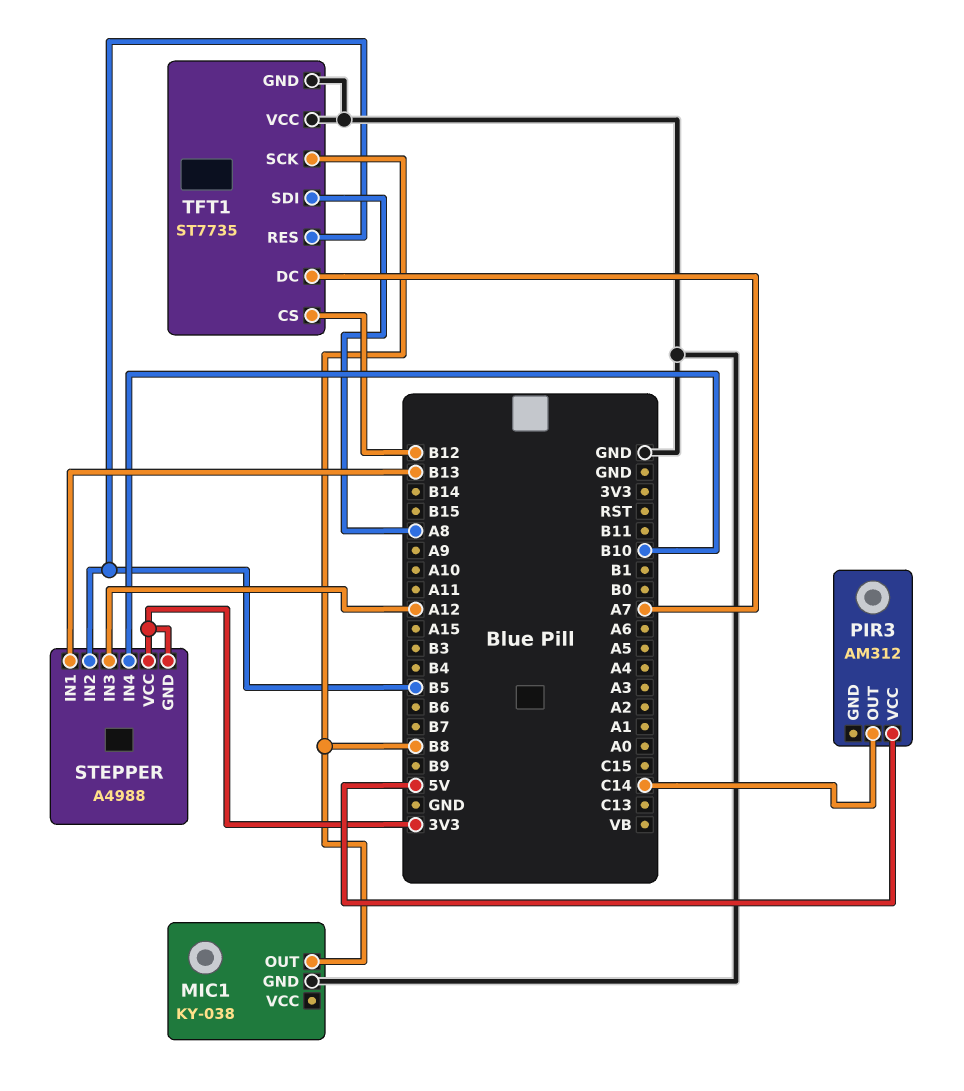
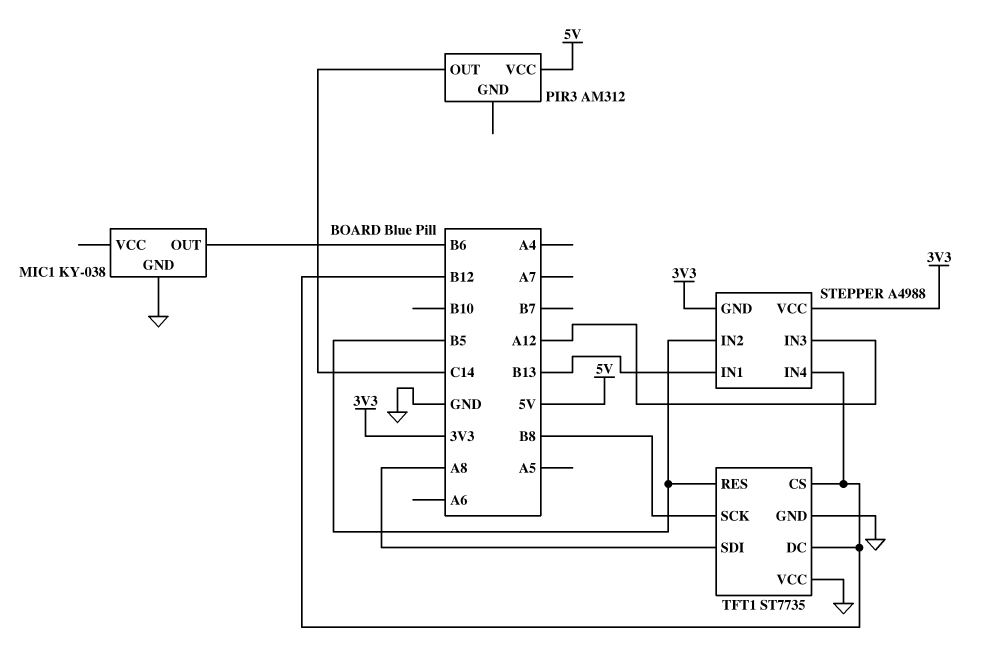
MIC1 pin OUT: B8 -> B6
STEPPER pin IN4: B10 -> B12
TFT1 pin DC: A7 -> B12

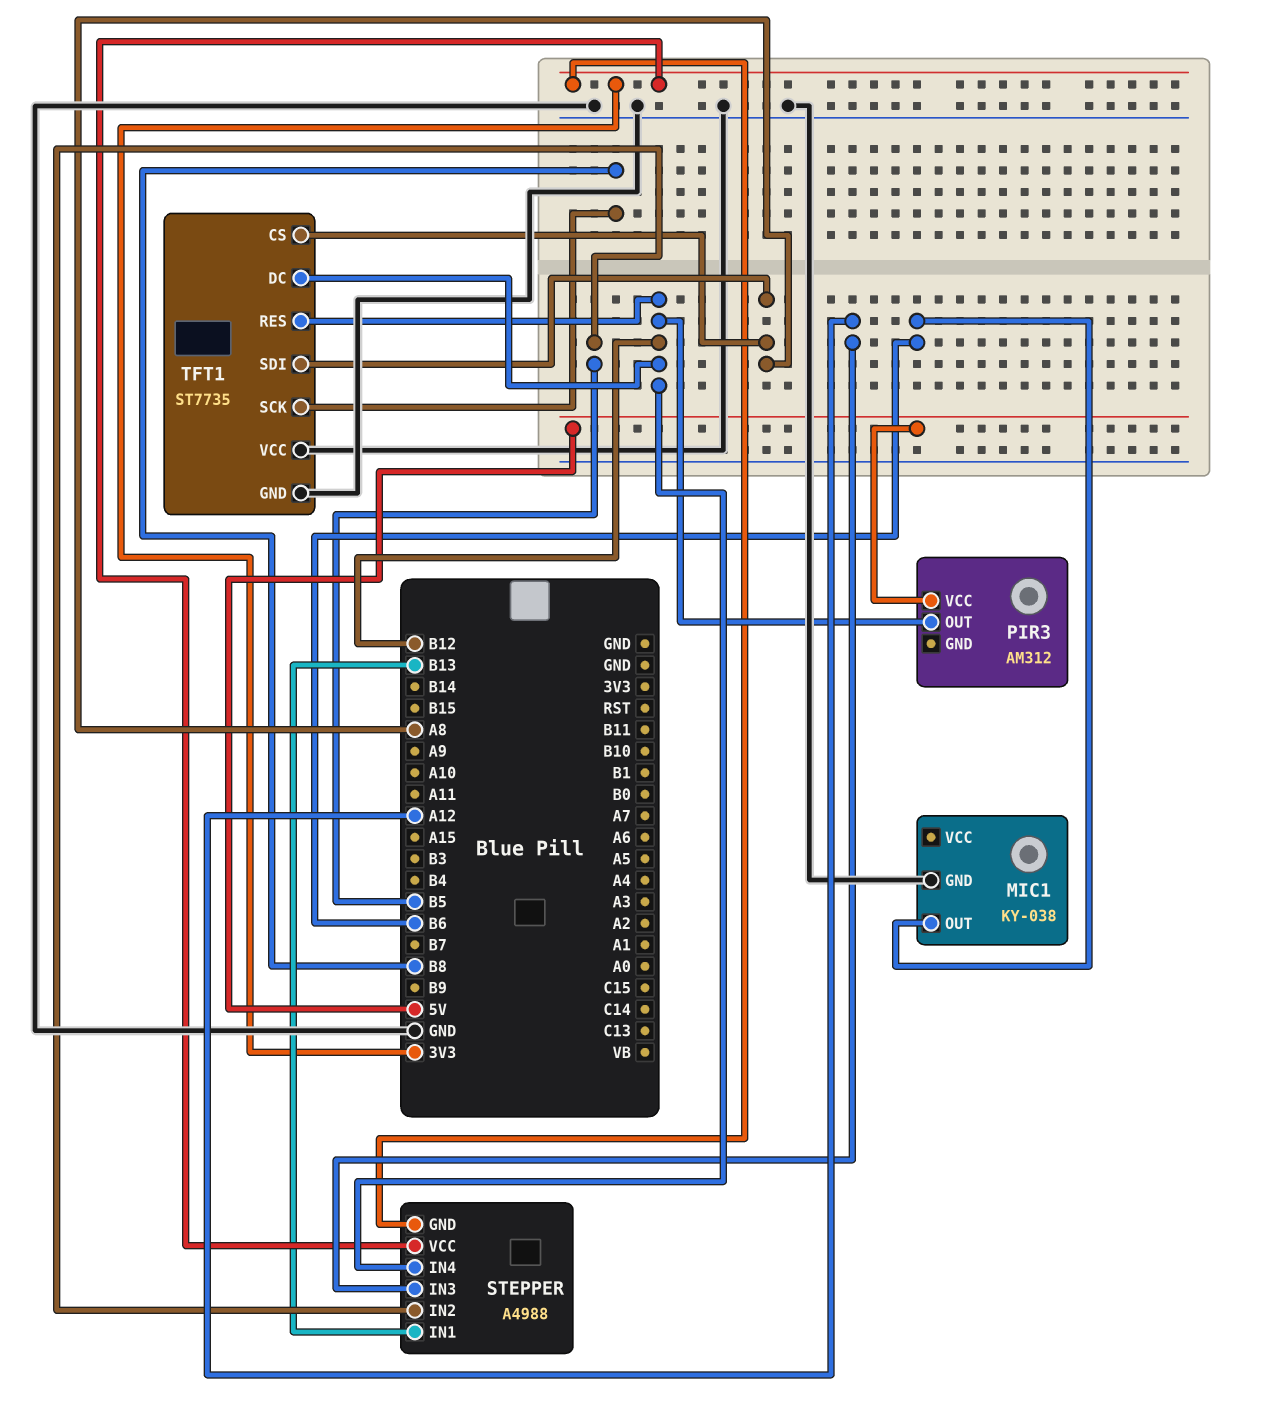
PIR3 pin OUT: C14 -> B12
TFT1 pin CS: B12 -> A8
TFT1 pin RES: B5 -> B12

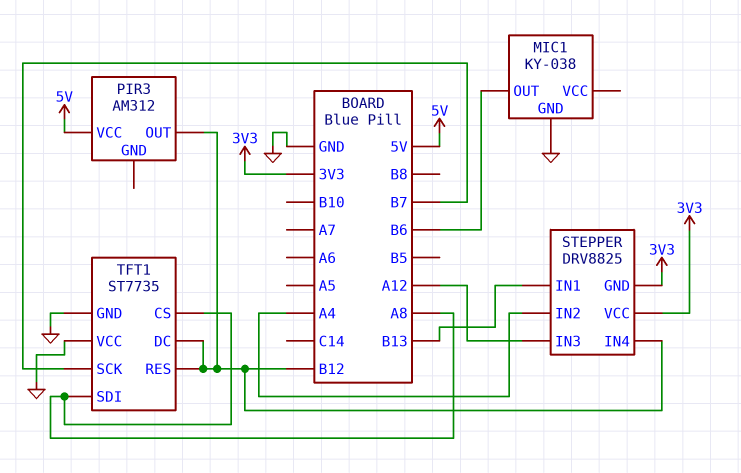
STEPPER: A4988 -> DRV8825
STEPPER pin IN2: B5 -> A4
TFT1 pin SCK: B8 -> B7

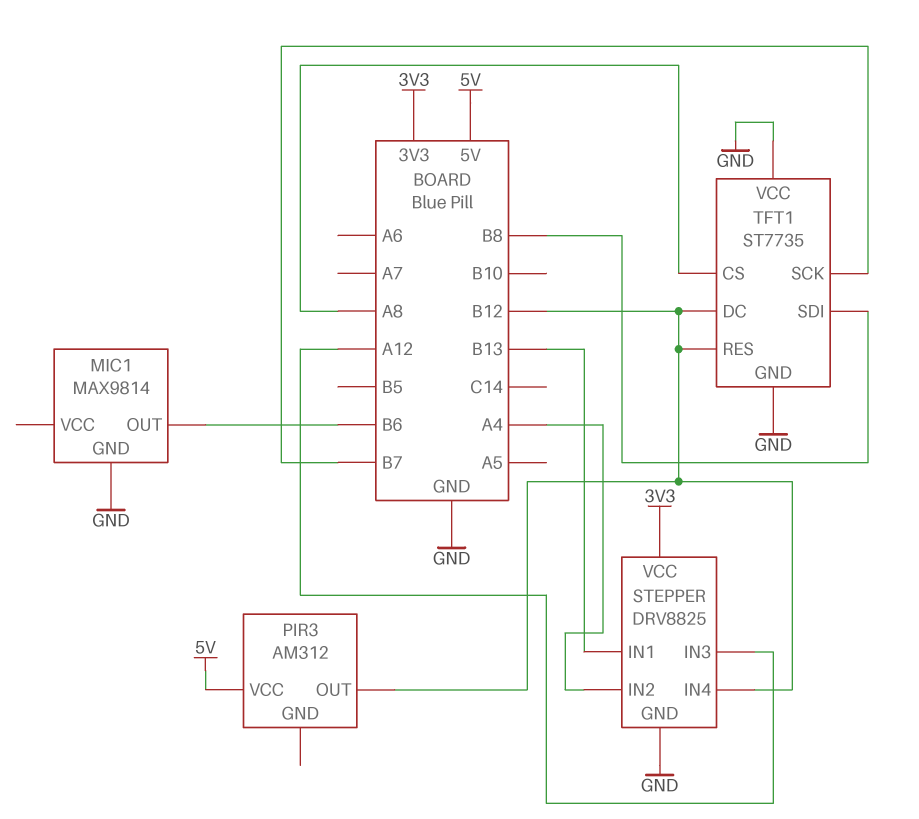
MIC1: KY-038 -> MAX9814
STEPPER pin GND: 3V3 -> GND
TFT1 pin SDI: A8 -> B8

